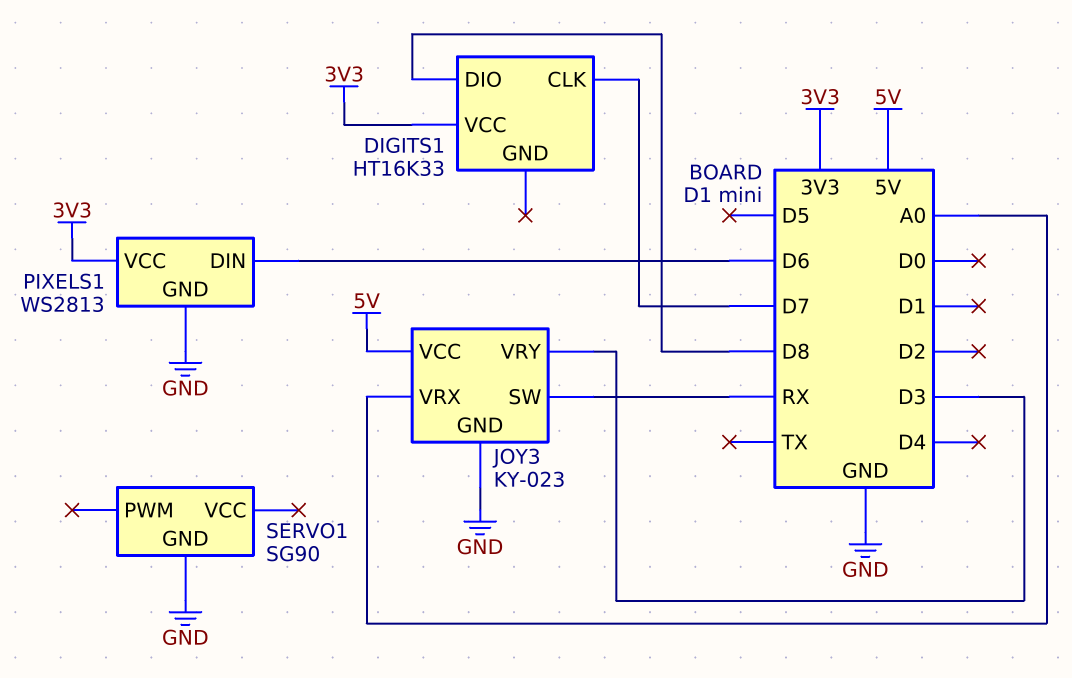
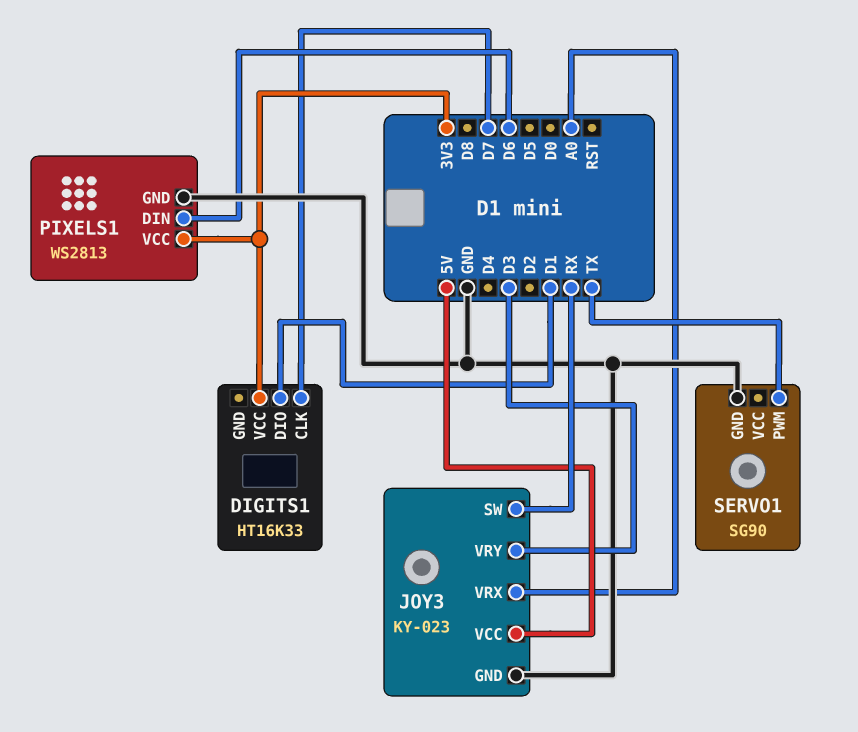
DIGITS1 pin DIO: D8 -> D1
SERVO1 pin PWM: none -> TX

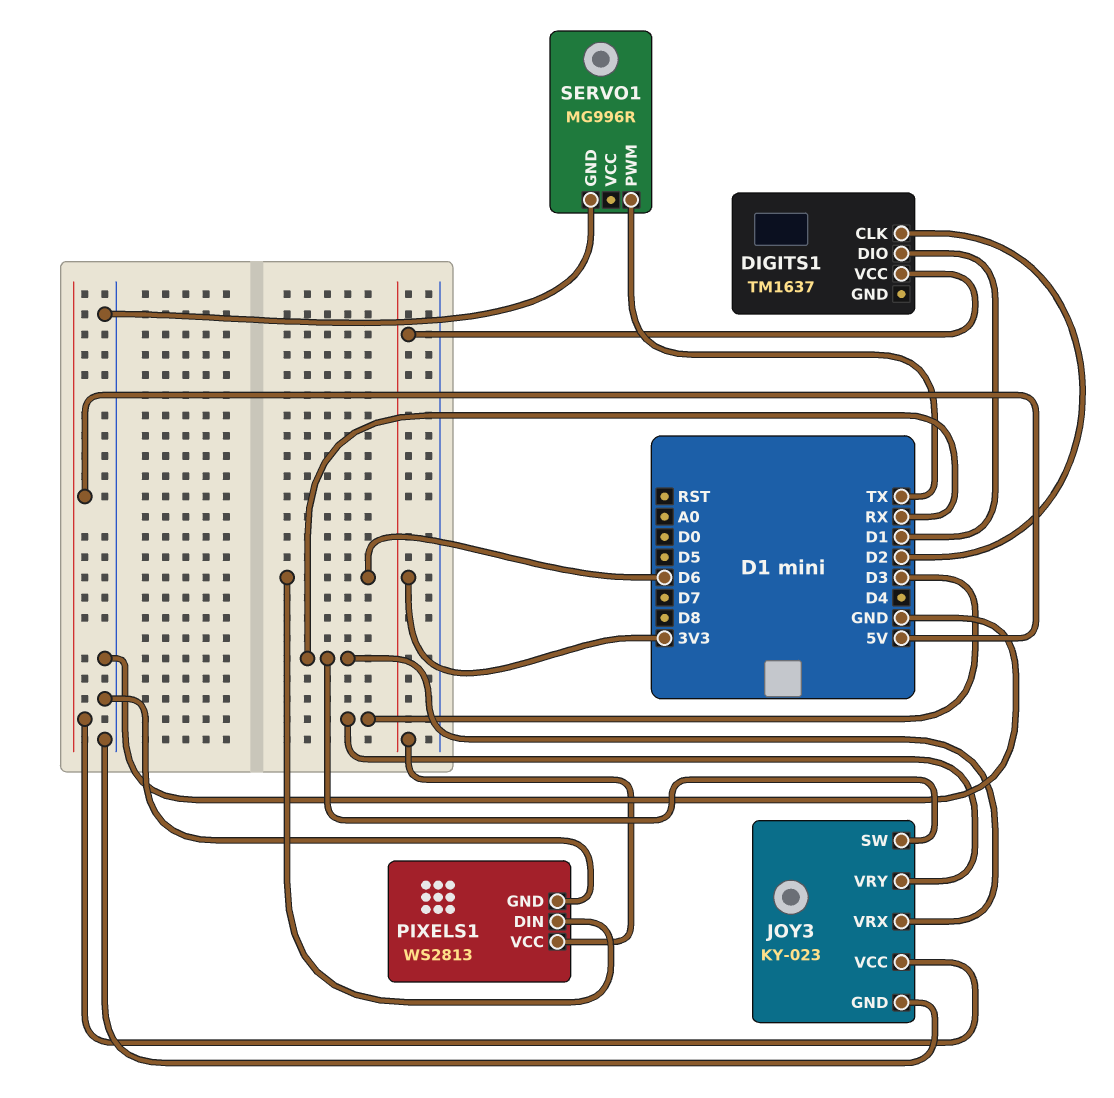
DIGITS1: HT16K33 -> TM1637
DIGITS1 pin CLK: D7 -> D2
JOY3 pin VRX: A0 -> RX
SERVO1: SG90 -> MG996R

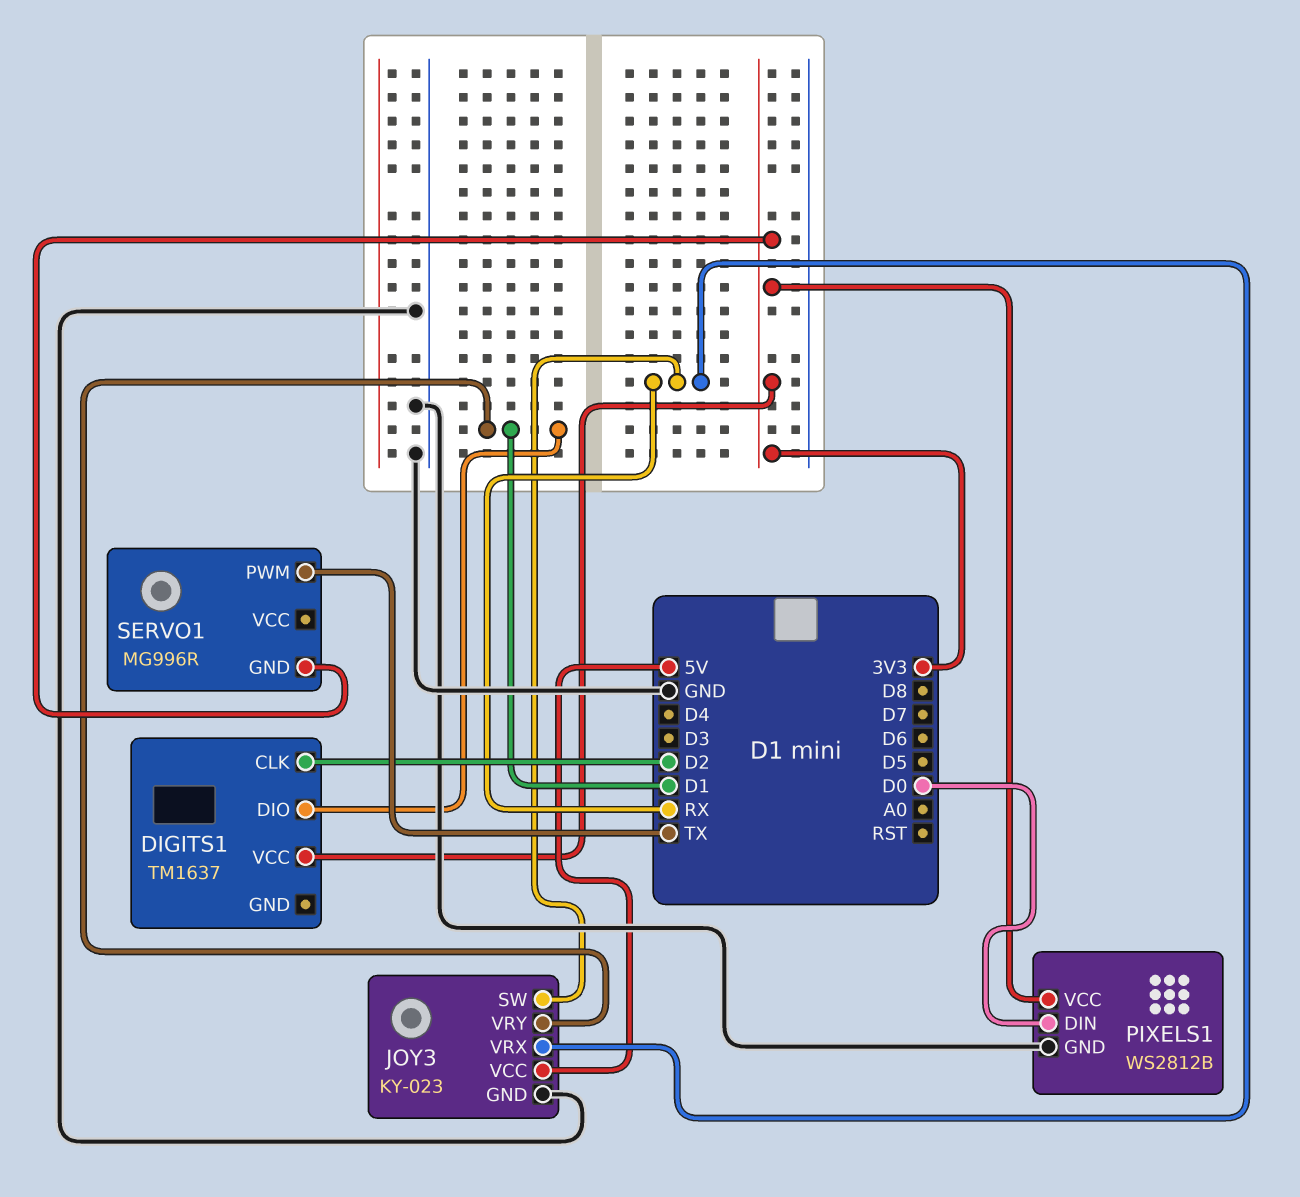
JOY3 pin VRY: D3 -> D1
PIXELS1: WS2813 -> WS2812B
PIXELS1 pin DIN: D6 -> D0
SERVO1 pin GND: GND -> 3V3

